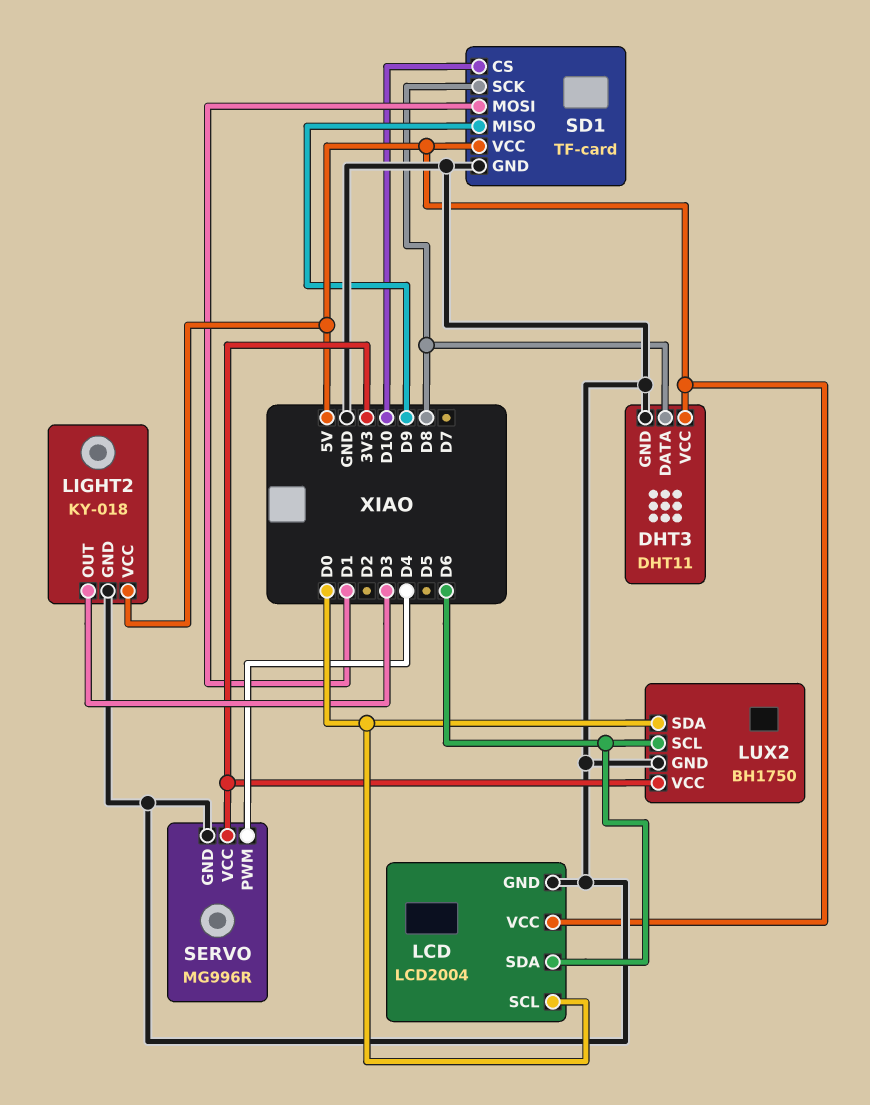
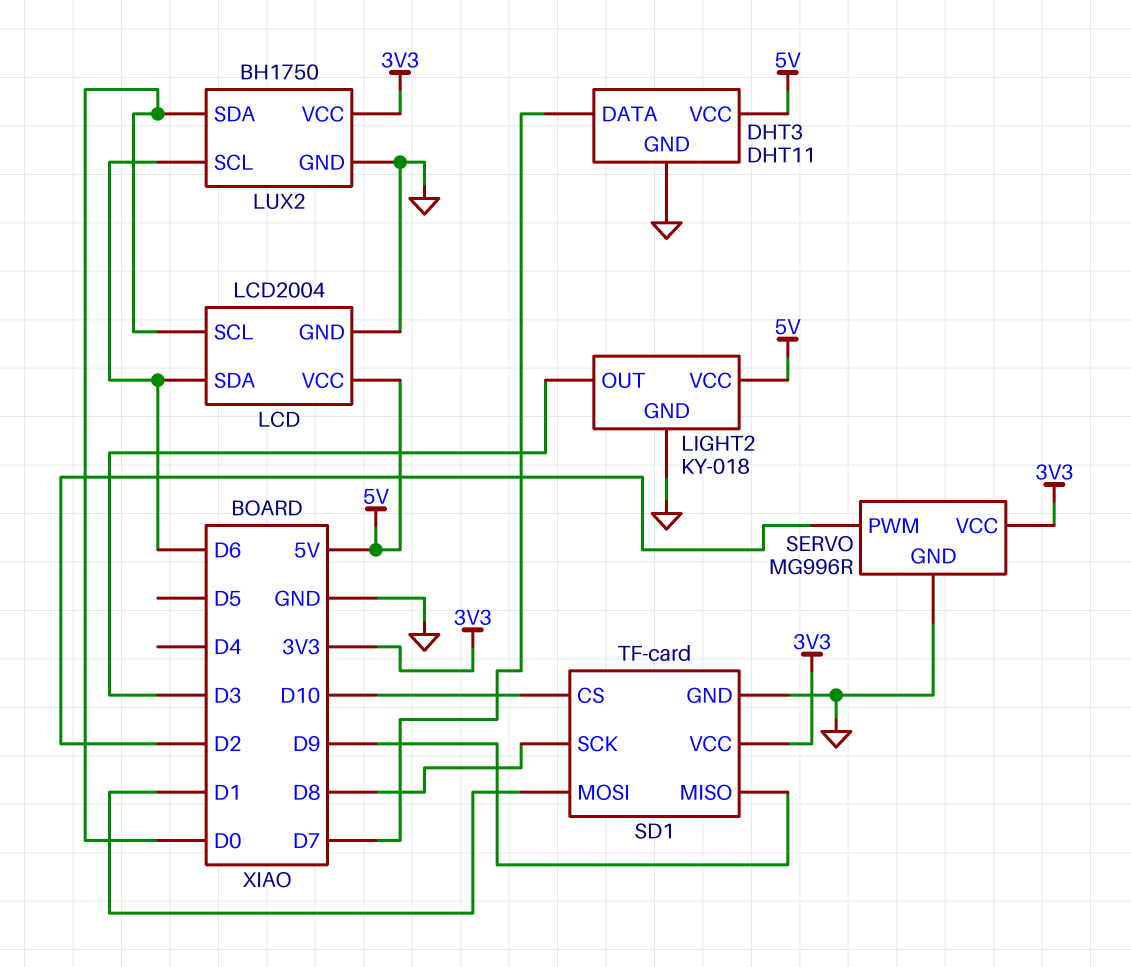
DHT3 pin DATA: D8 -> D7
SD1 pin VCC: 5V -> 3V3
SERVO pin PWM: D4 -> D2

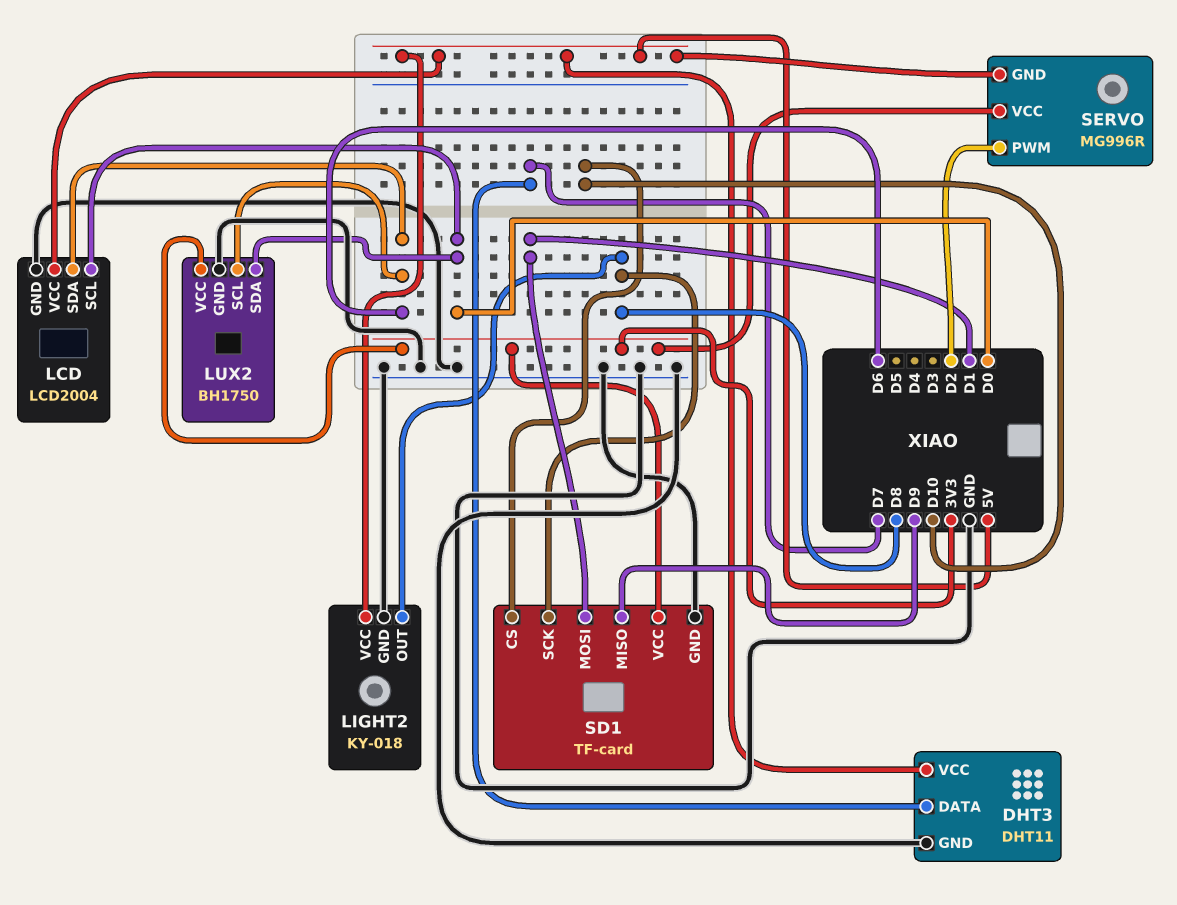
LIGHT2 pin OUT: D3 -> D8
SERVO pin GND: GND -> 5V

